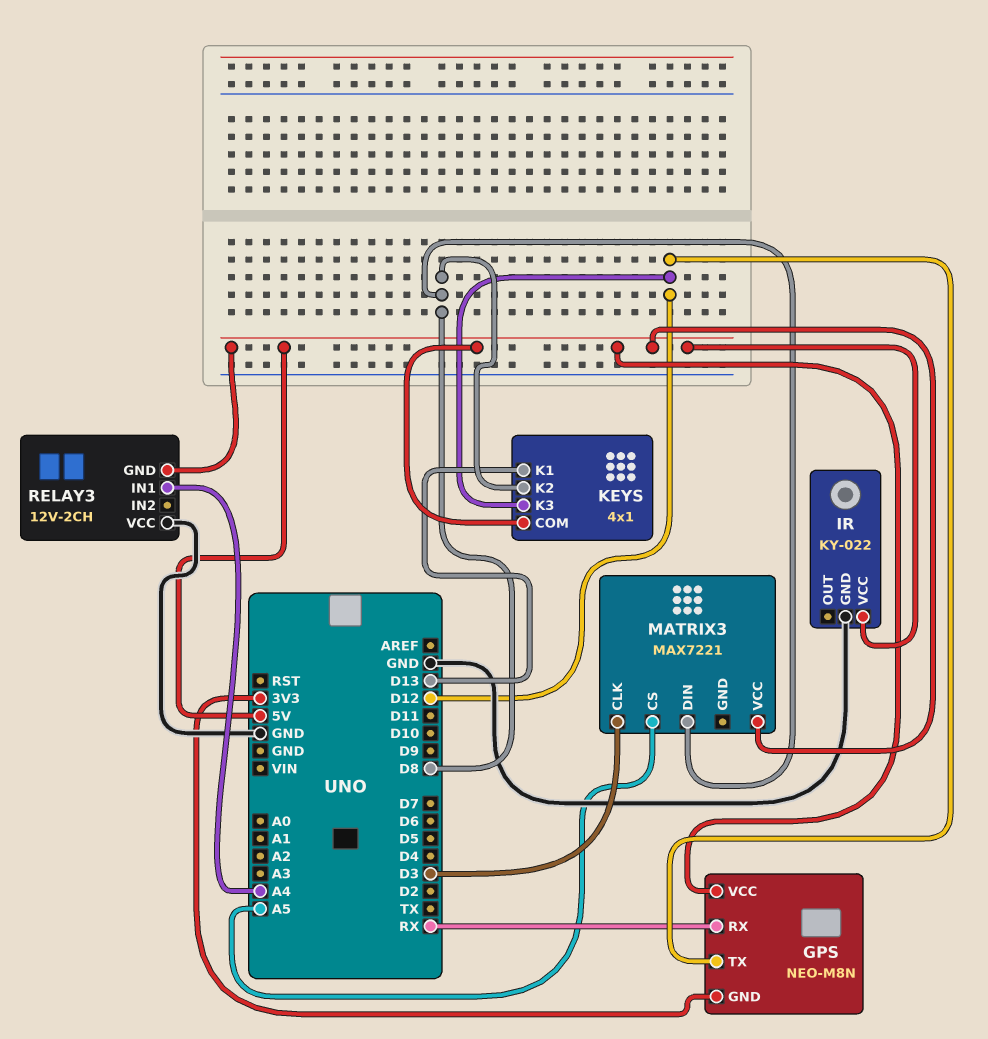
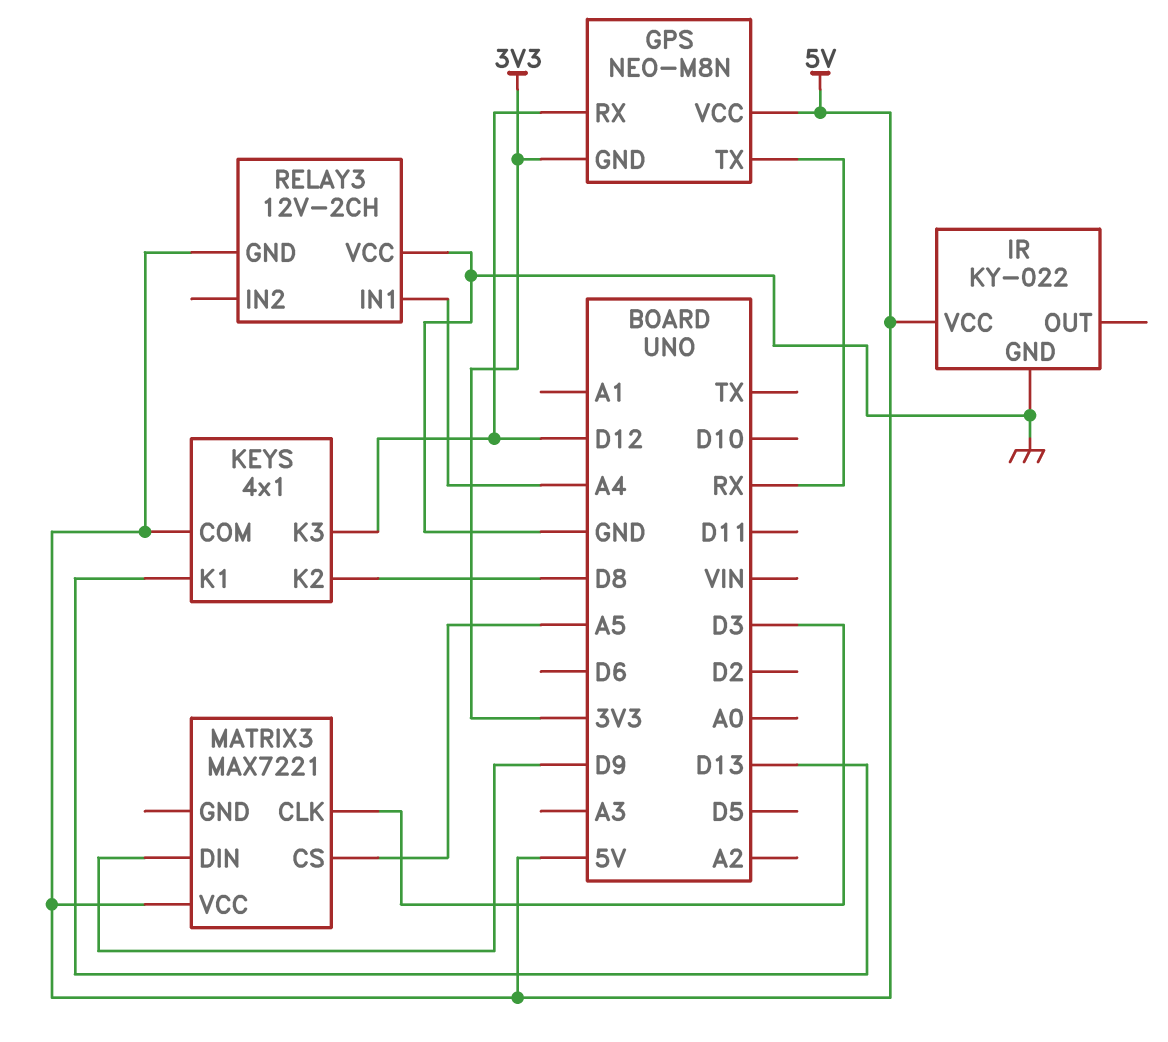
GPS pin RX: RX -> D12
GPS pin TX: D12 -> RX
MATRIX3 pin DIN: D8 -> D9

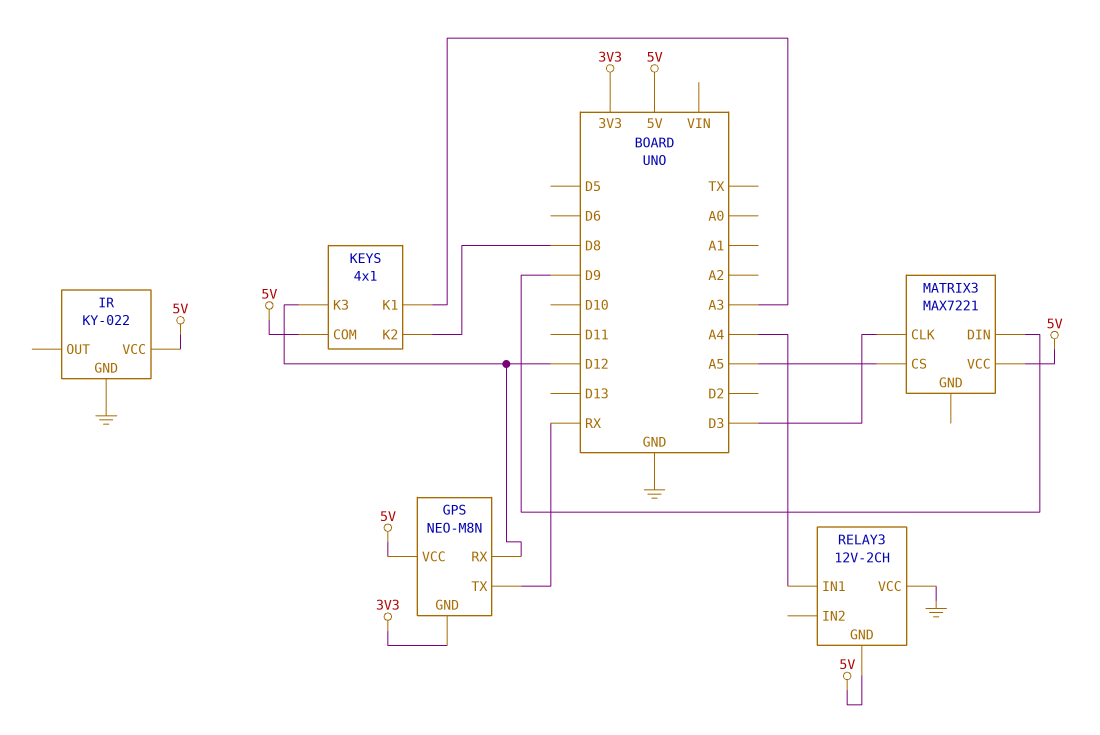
KEYS pin K1: D13 -> A3

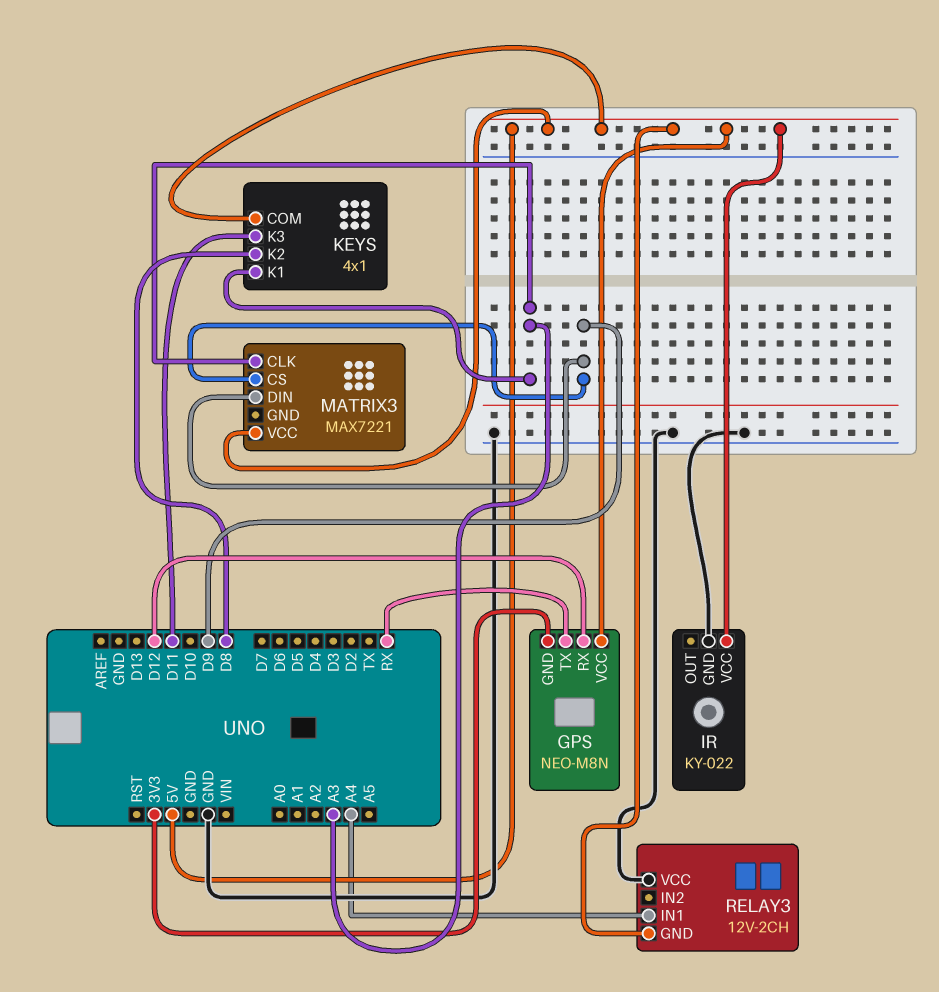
KEYS pin K3: D12 -> D11
MATRIX3 pin CLK: D3 -> A3
MATRIX3 pin CS: A5 -> D9

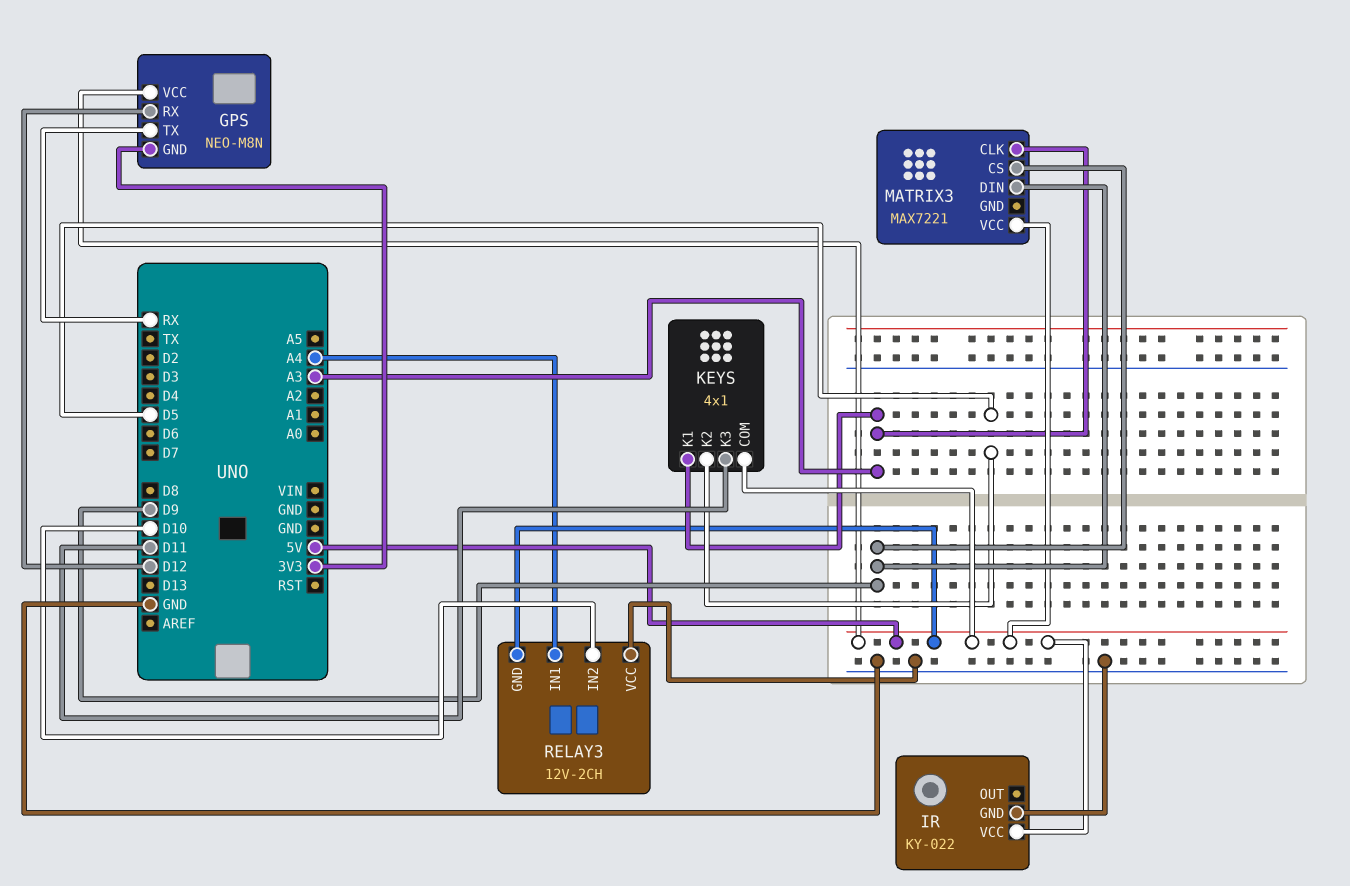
KEYS pin K2: D8 -> D5
RELAY3 pin IN2: none -> D10

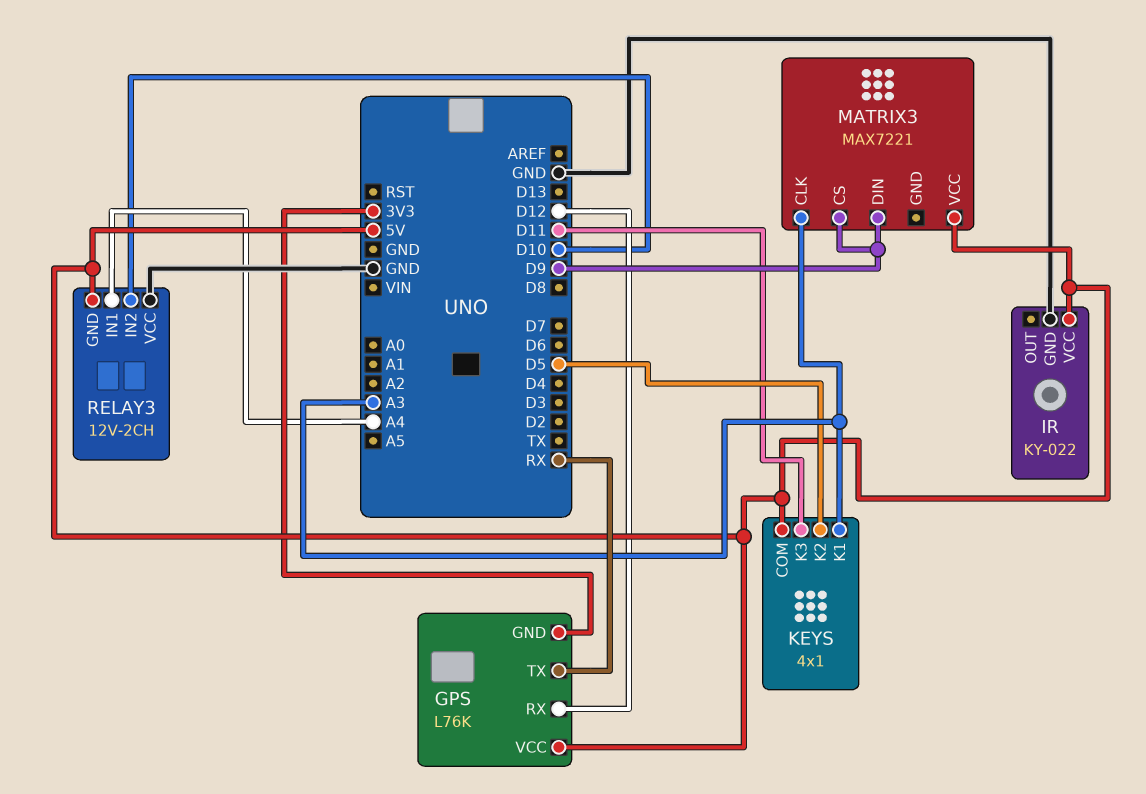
GPS: NEO-M8N -> L76K

